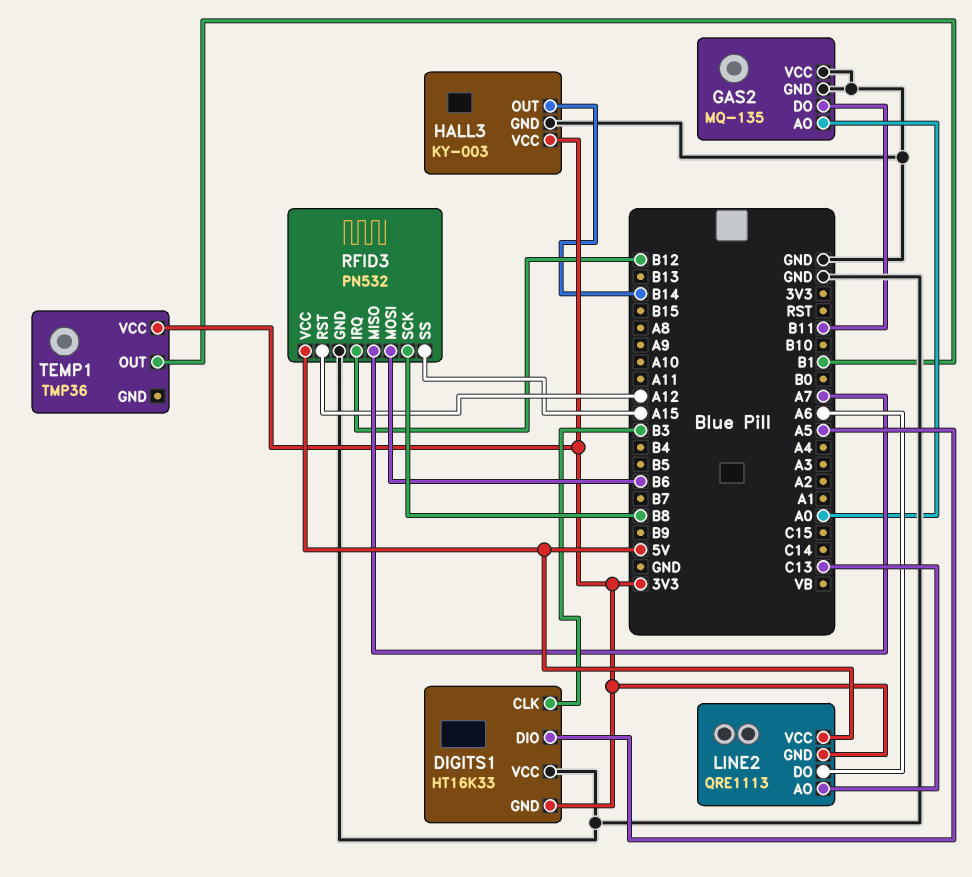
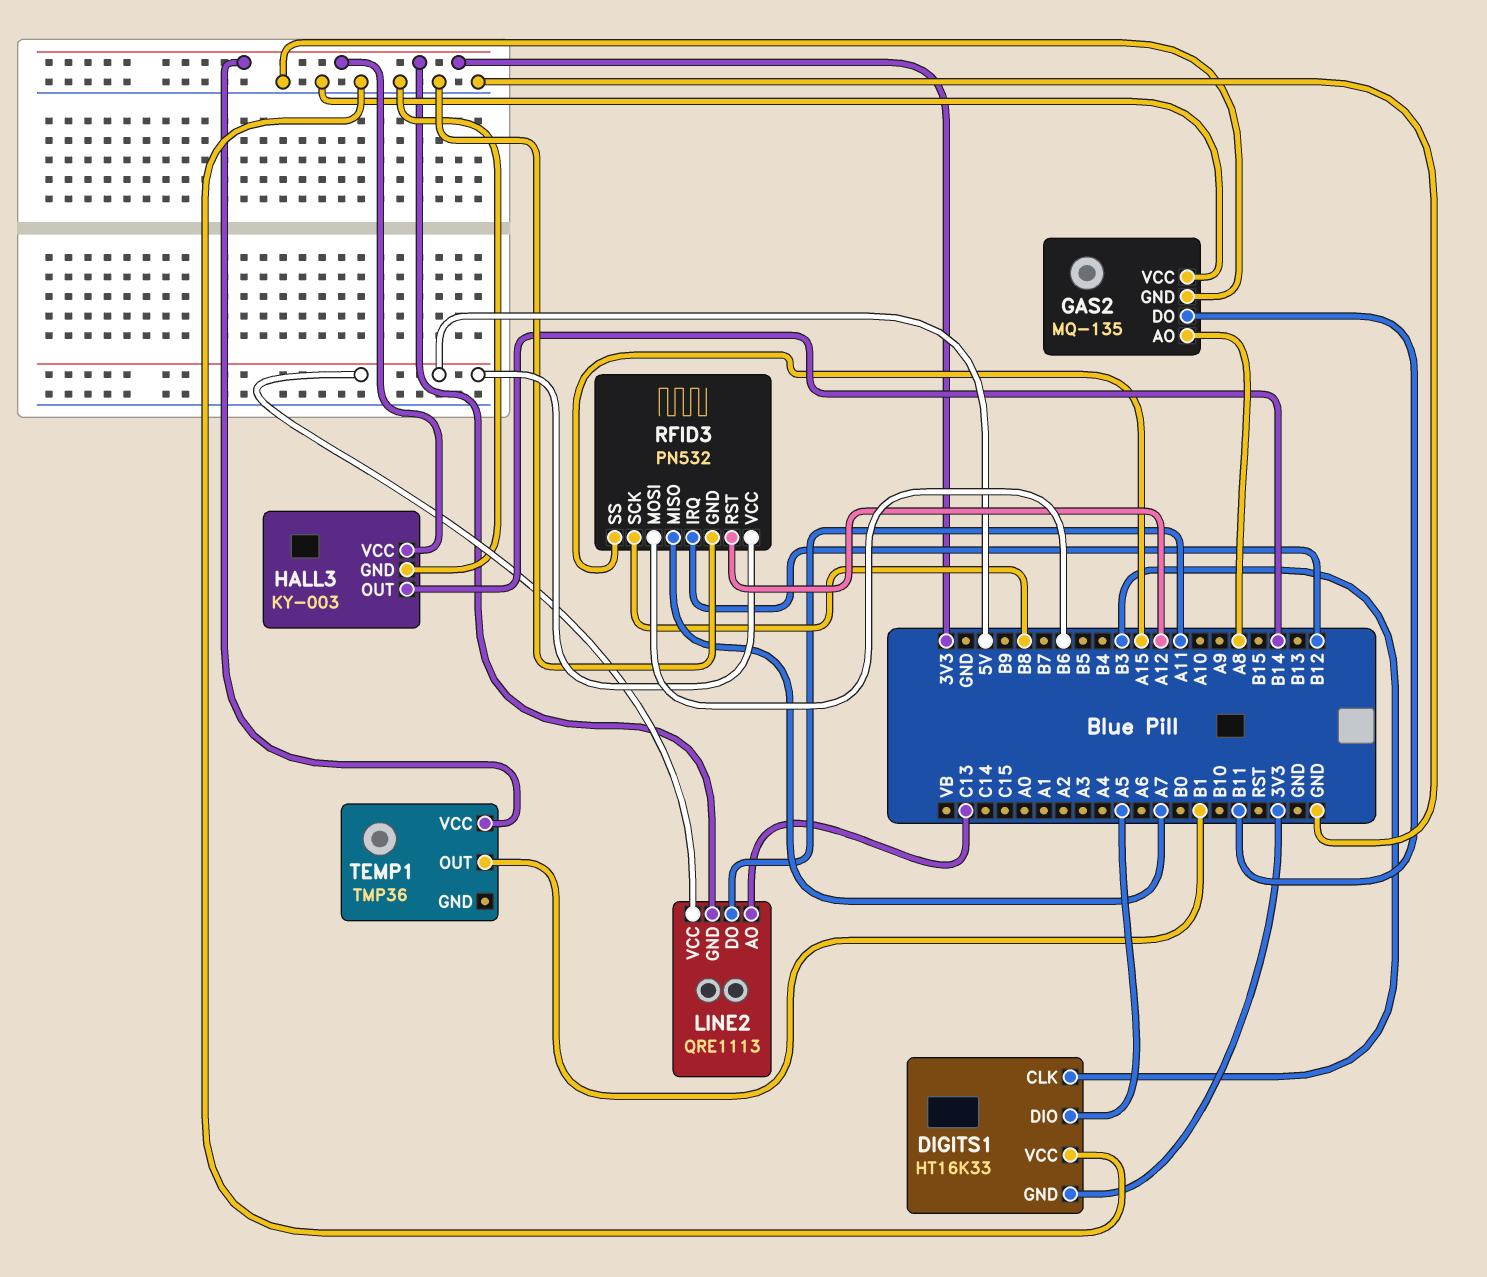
GAS2 pin AO: A0 -> A8
LINE2 pin DO: A6 -> A11

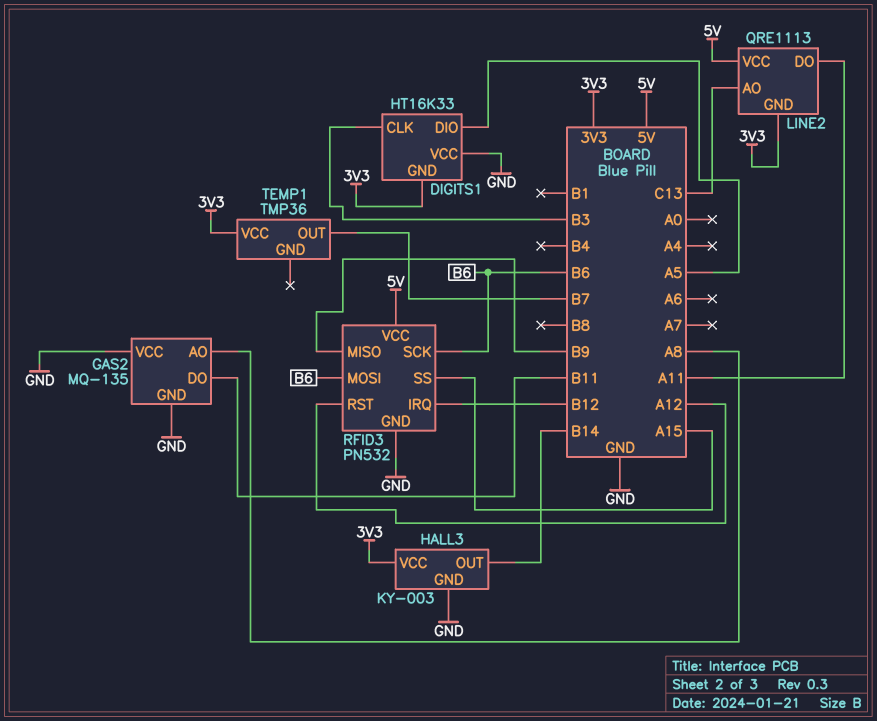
RFID3 pin MISO: A7 -> B9
RFID3 pin SCK: B8 -> B6
TEMP1 pin OUT: B1 -> B7

